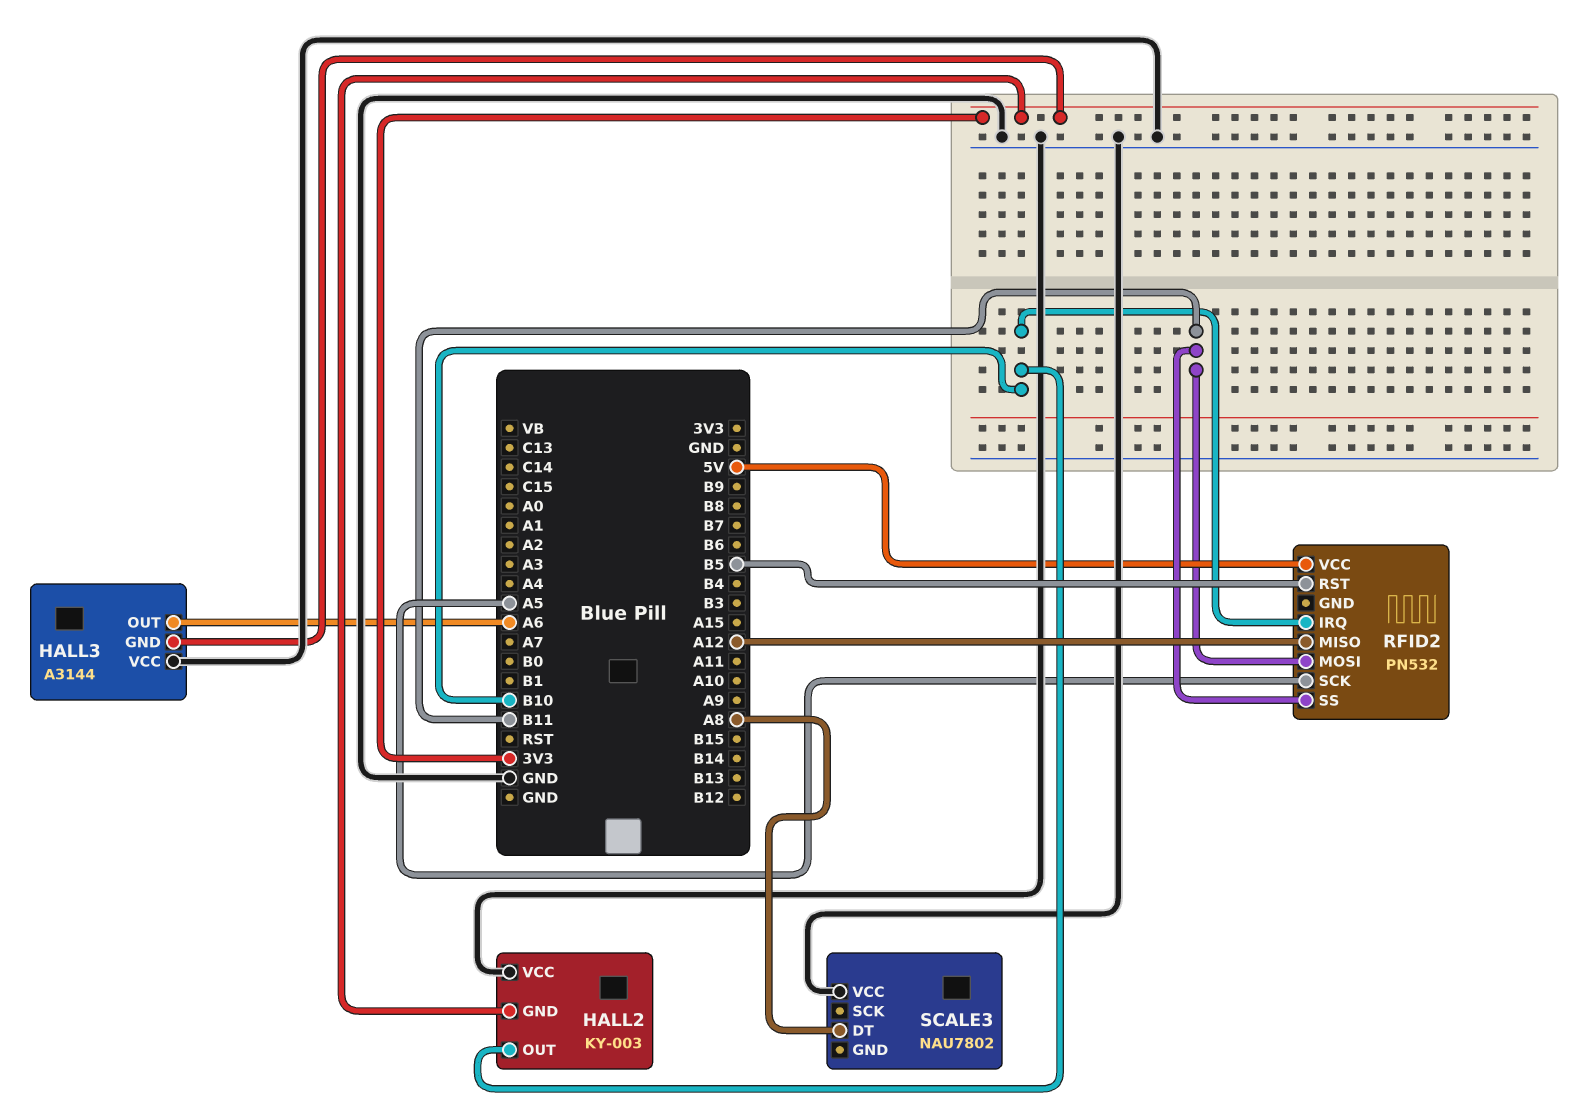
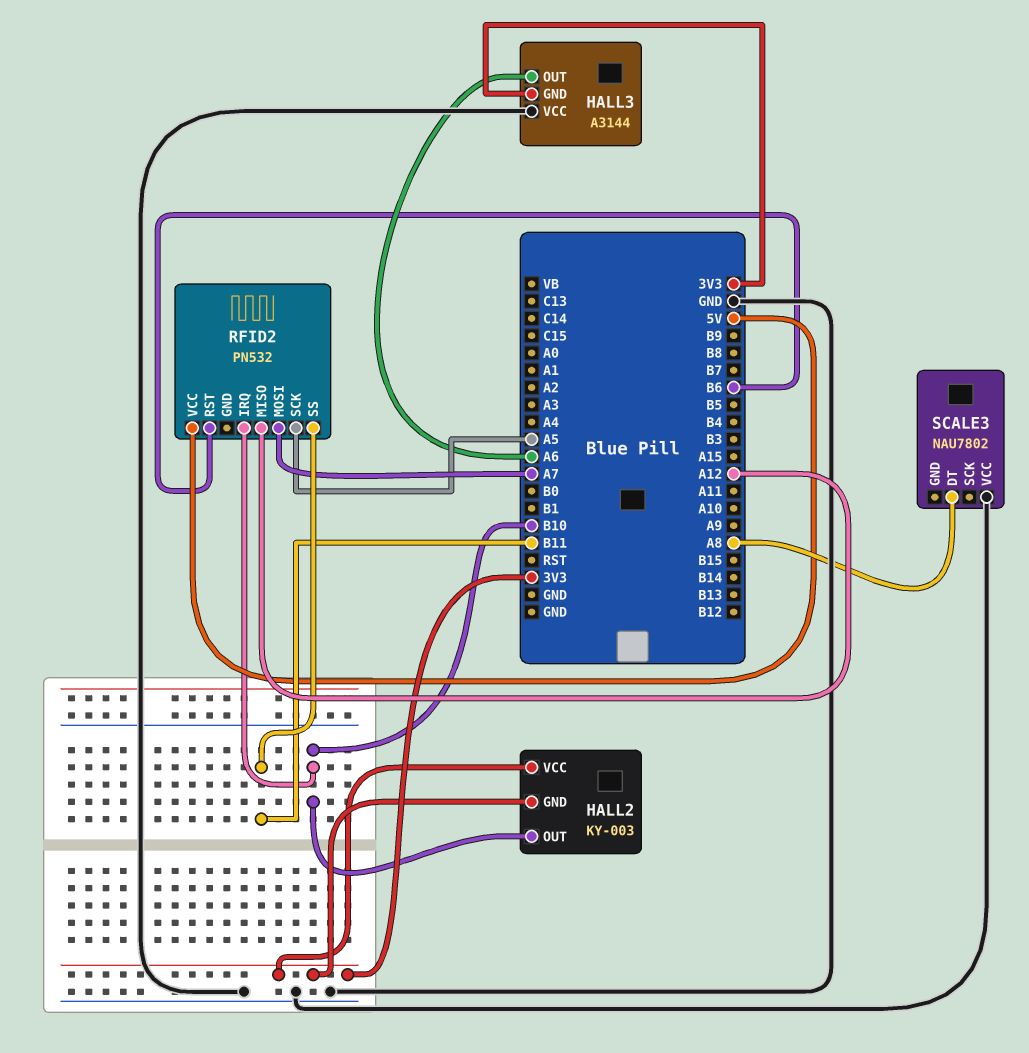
HALL2 pin VCC: GND -> 3V3
RFID2 pin MOSI: B11 -> A7
RFID2 pin RST: B5 -> B6

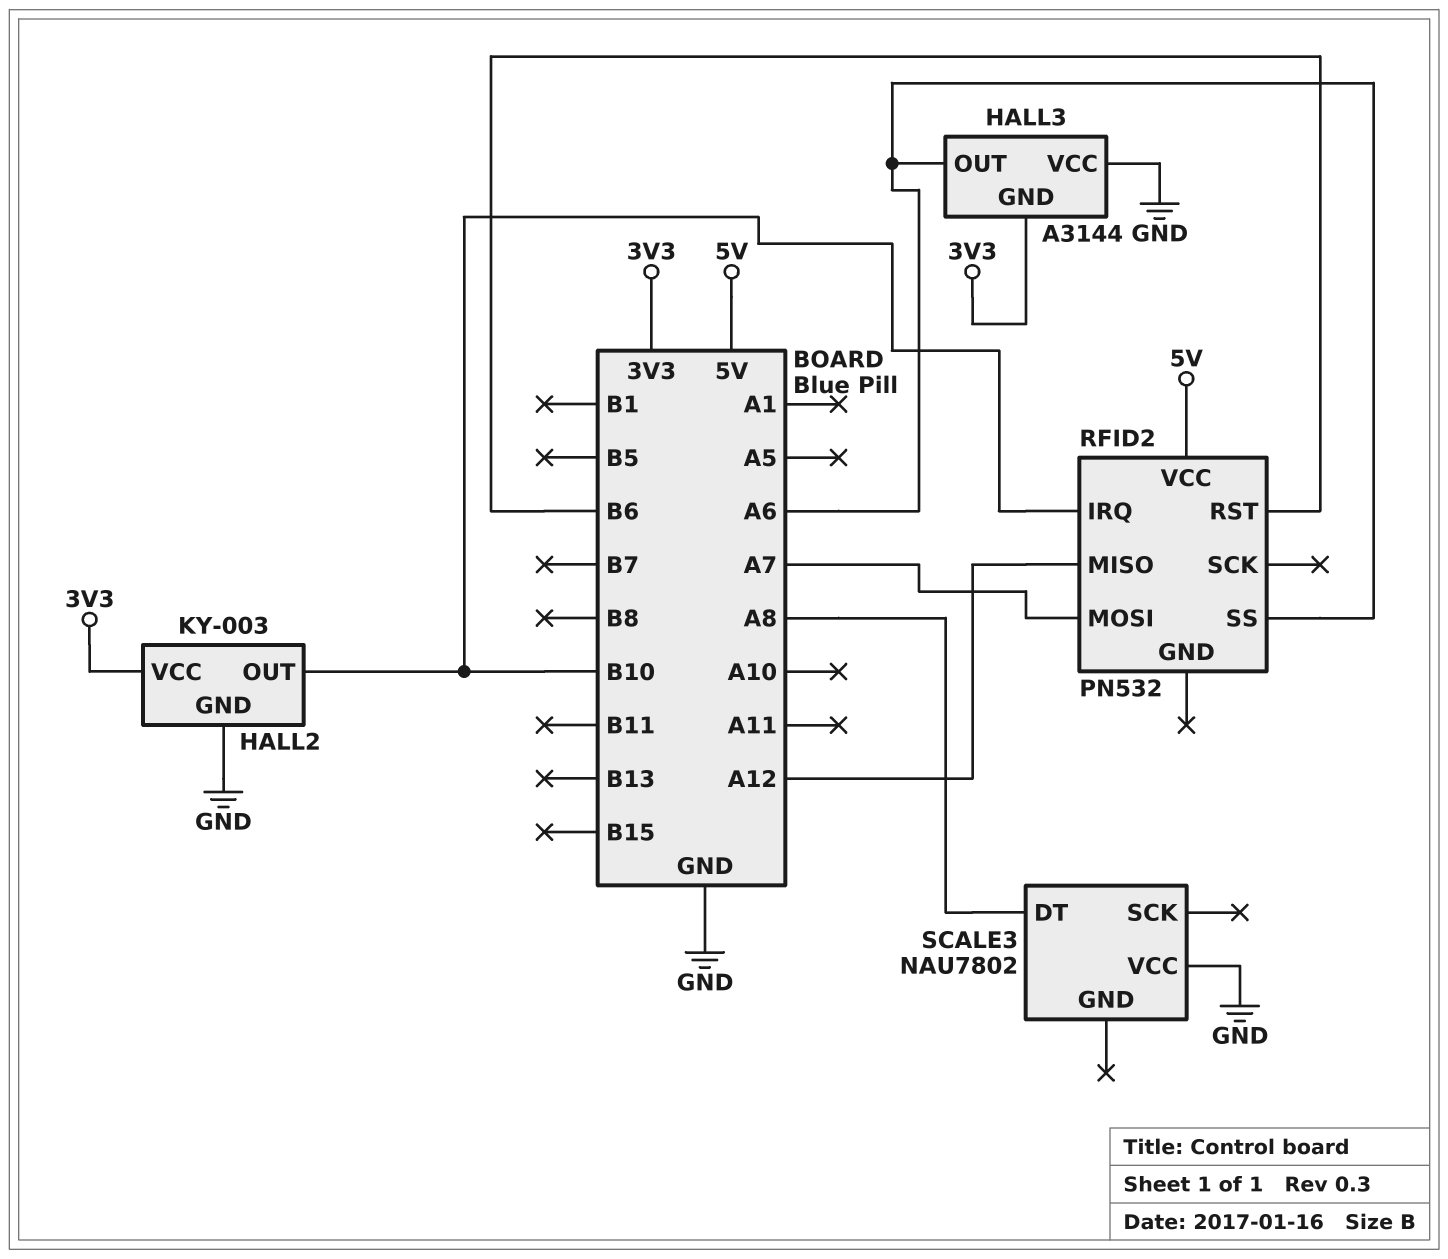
HALL2 pin GND: 3V3 -> GND
RFID2 pin SCK: A5 -> none
RFID2 pin SS: B11 -> A6

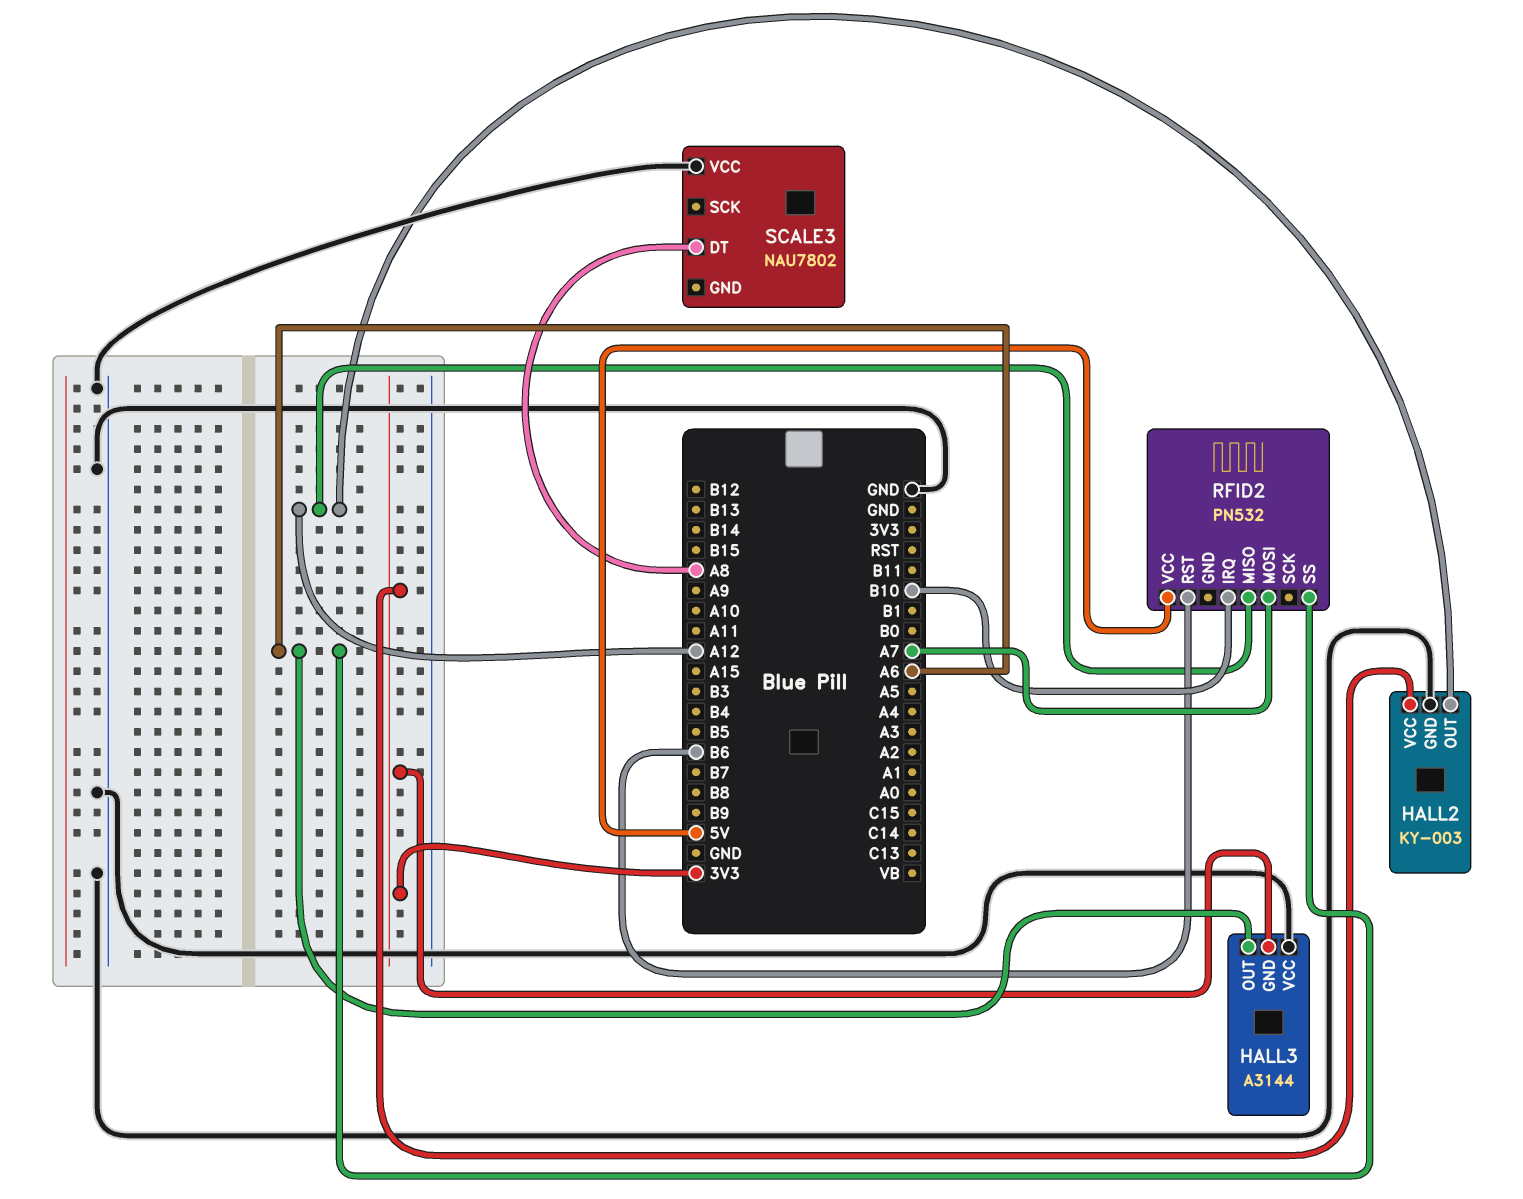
HALL2 pin OUT: B10 -> A12

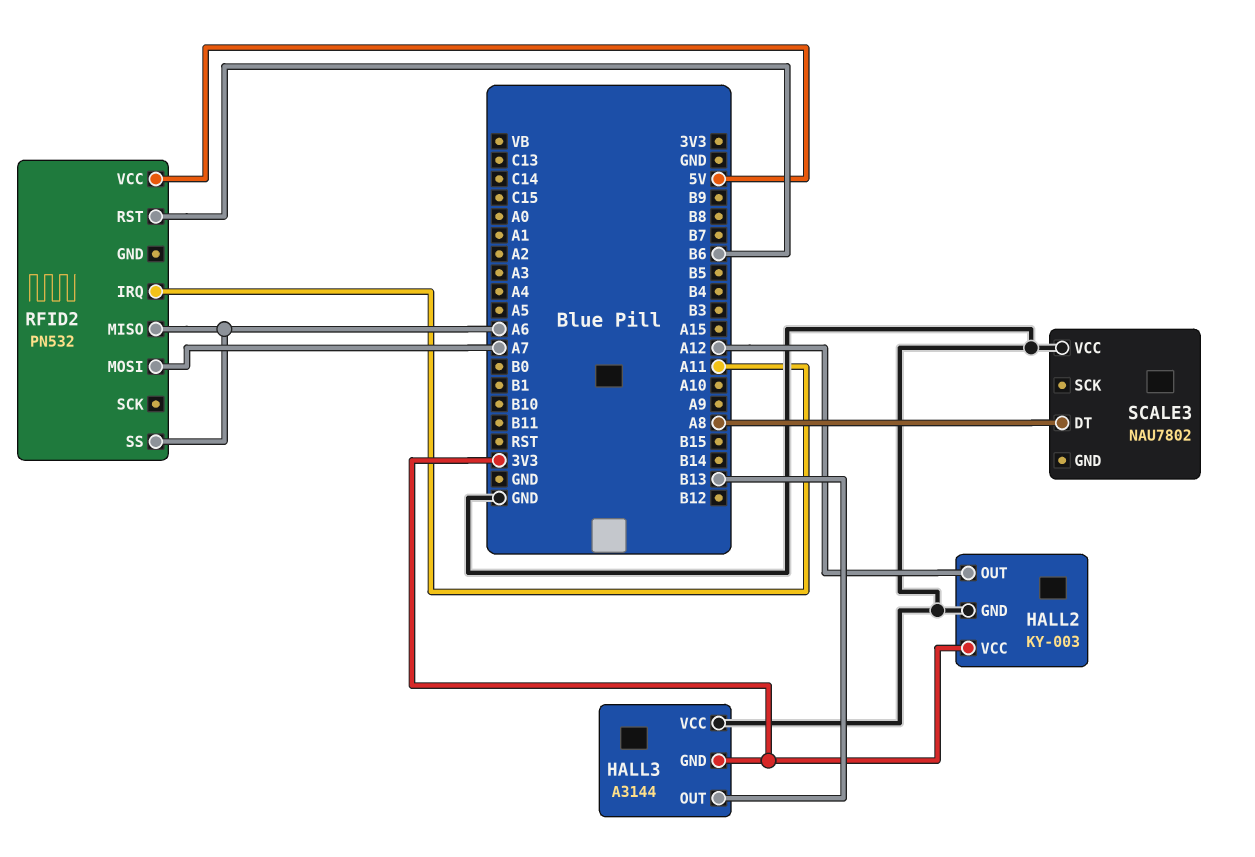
HALL3 pin OUT: A6 -> B13
RFID2 pin IRQ: B10 -> A11
RFID2 pin MISO: A12 -> A6

